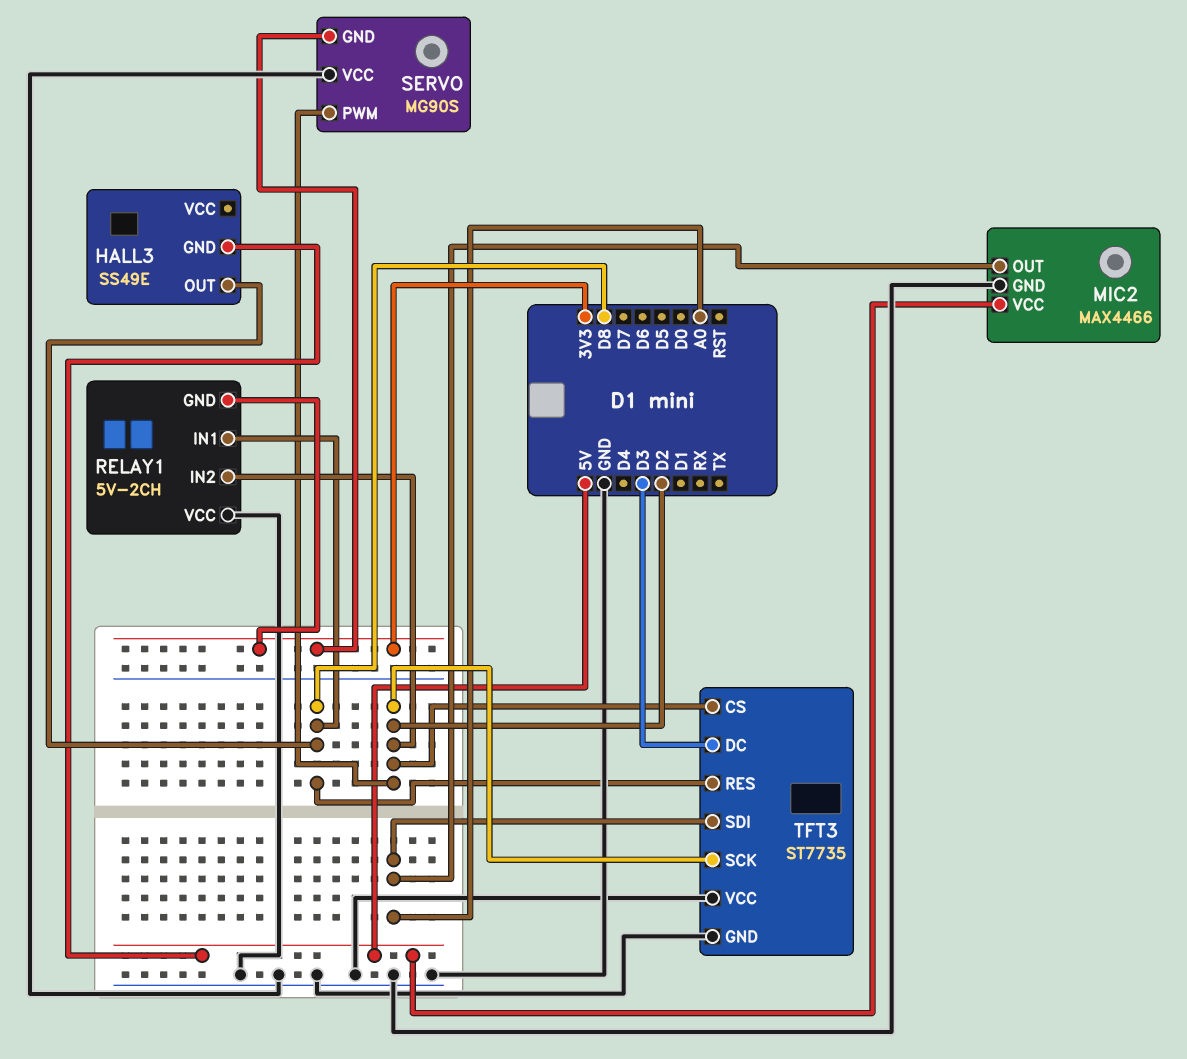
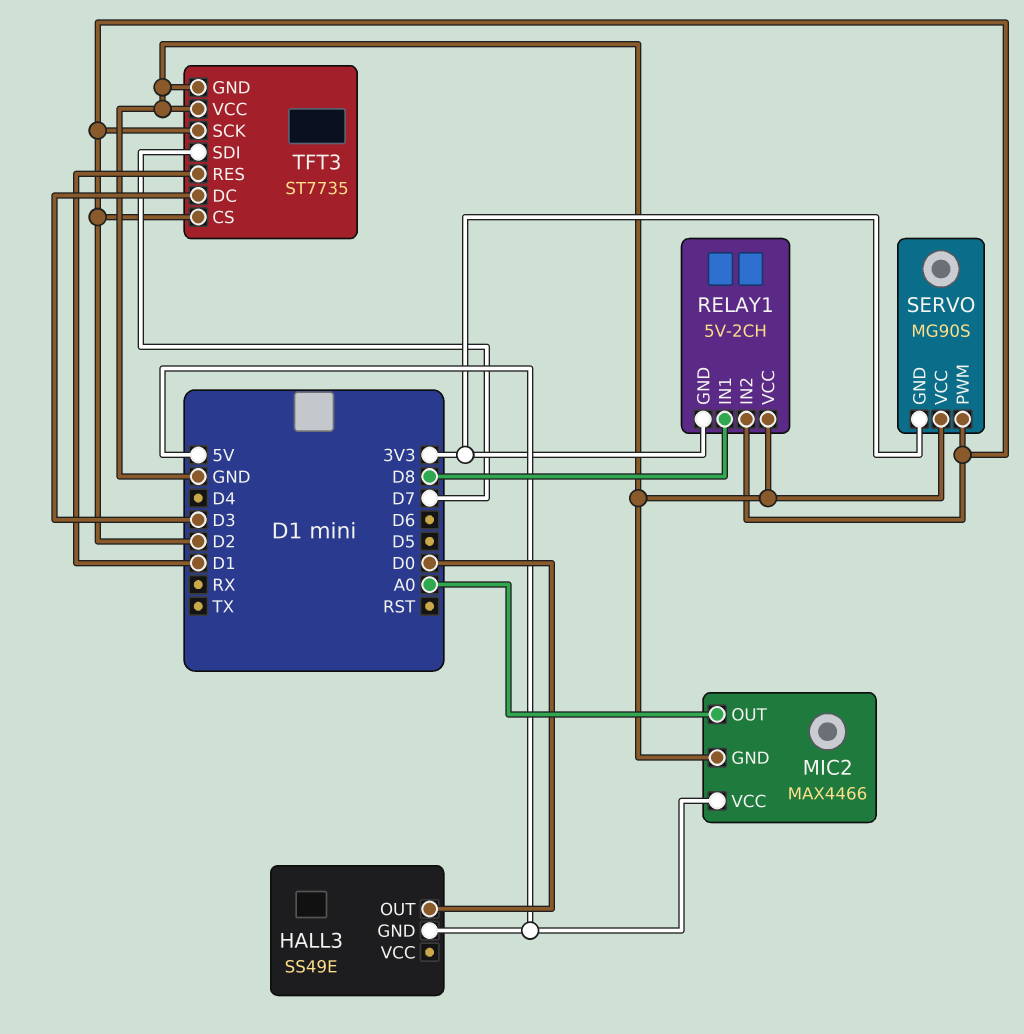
HALL3 pin OUT: D8 -> D0
TFT3 pin RES: D8 -> D1
TFT3 pin SDI: A0 -> D7

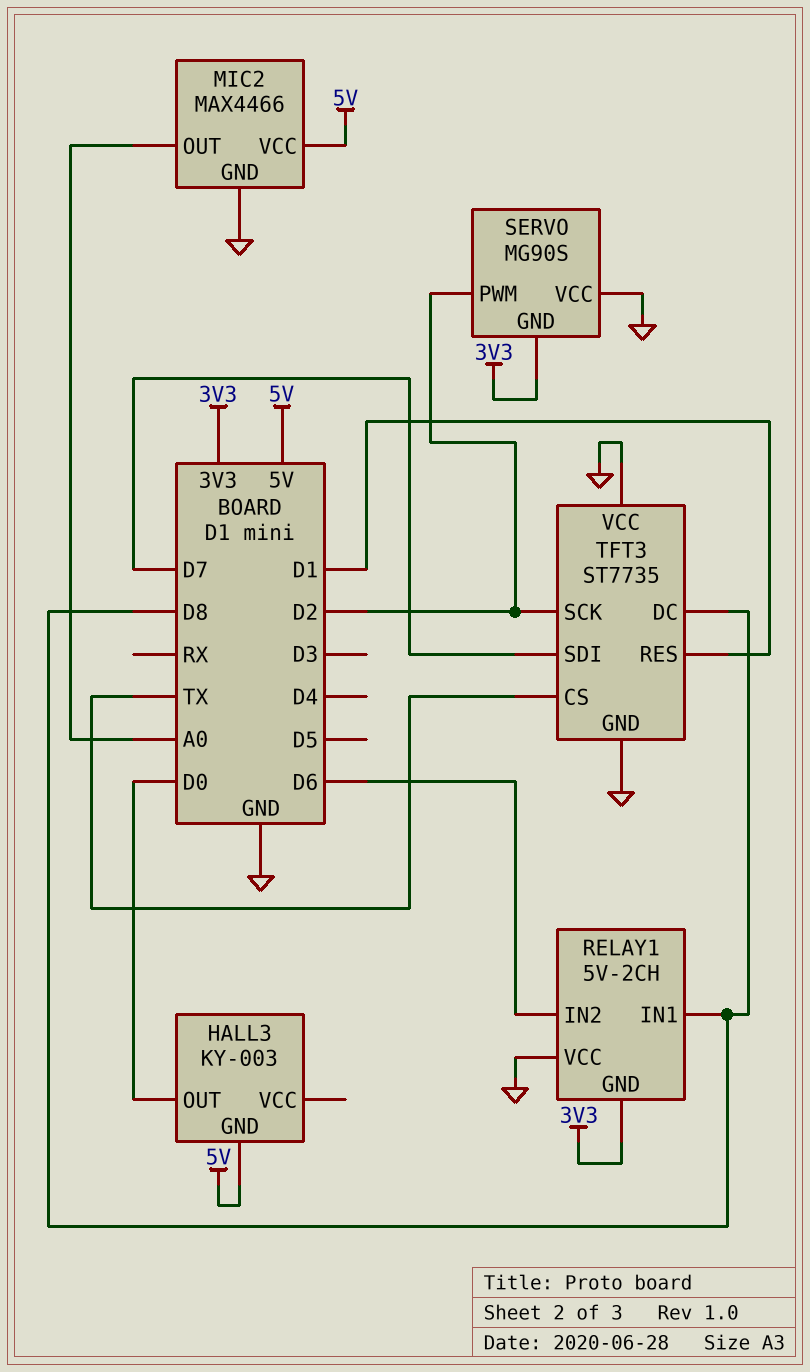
HALL3: SS49E -> KY-003
RELAY1 pin IN2: D2 -> D6
TFT3 pin CS: D2 -> TX
TFT3 pin DC: D3 -> D8

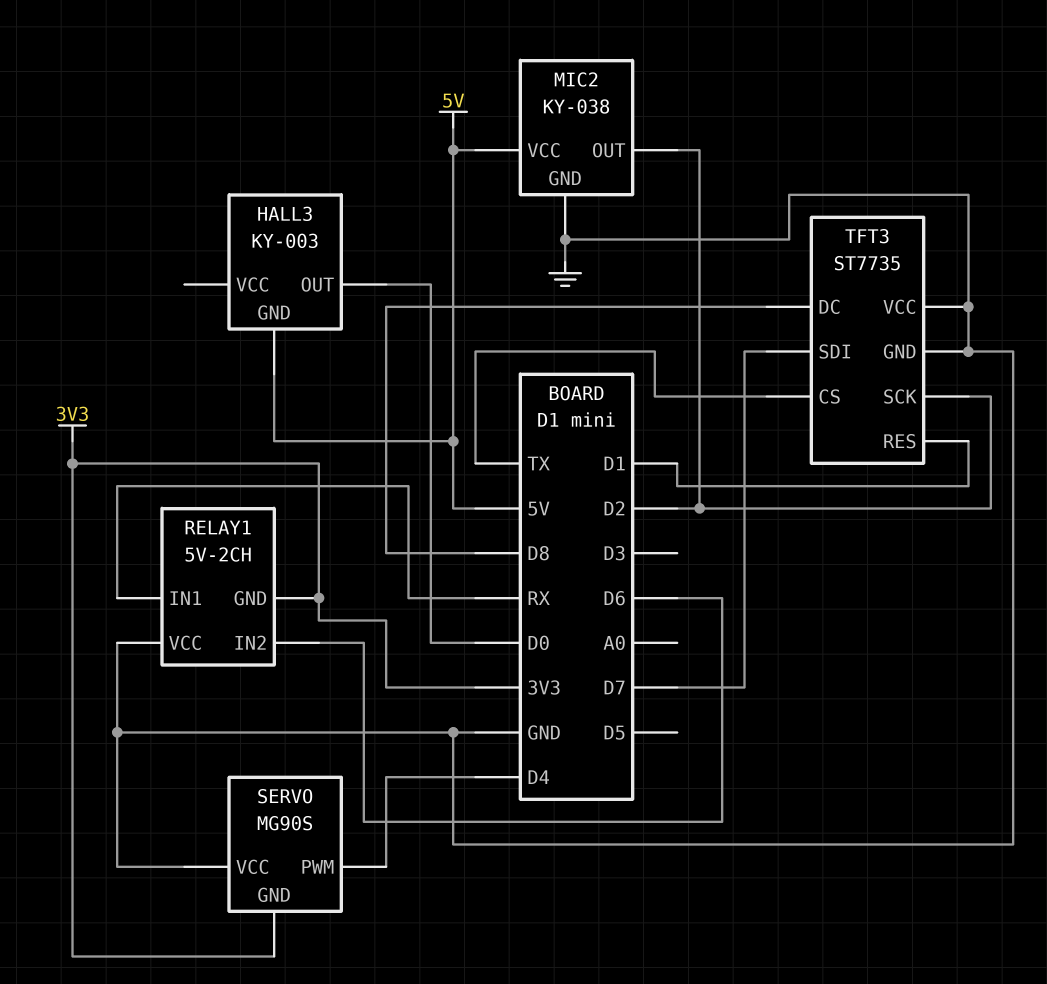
MIC2: MAX4466 -> KY-038
MIC2 pin OUT: A0 -> D2
RELAY1 pin IN1: D8 -> RX
SERVO pin PWM: D2 -> D4

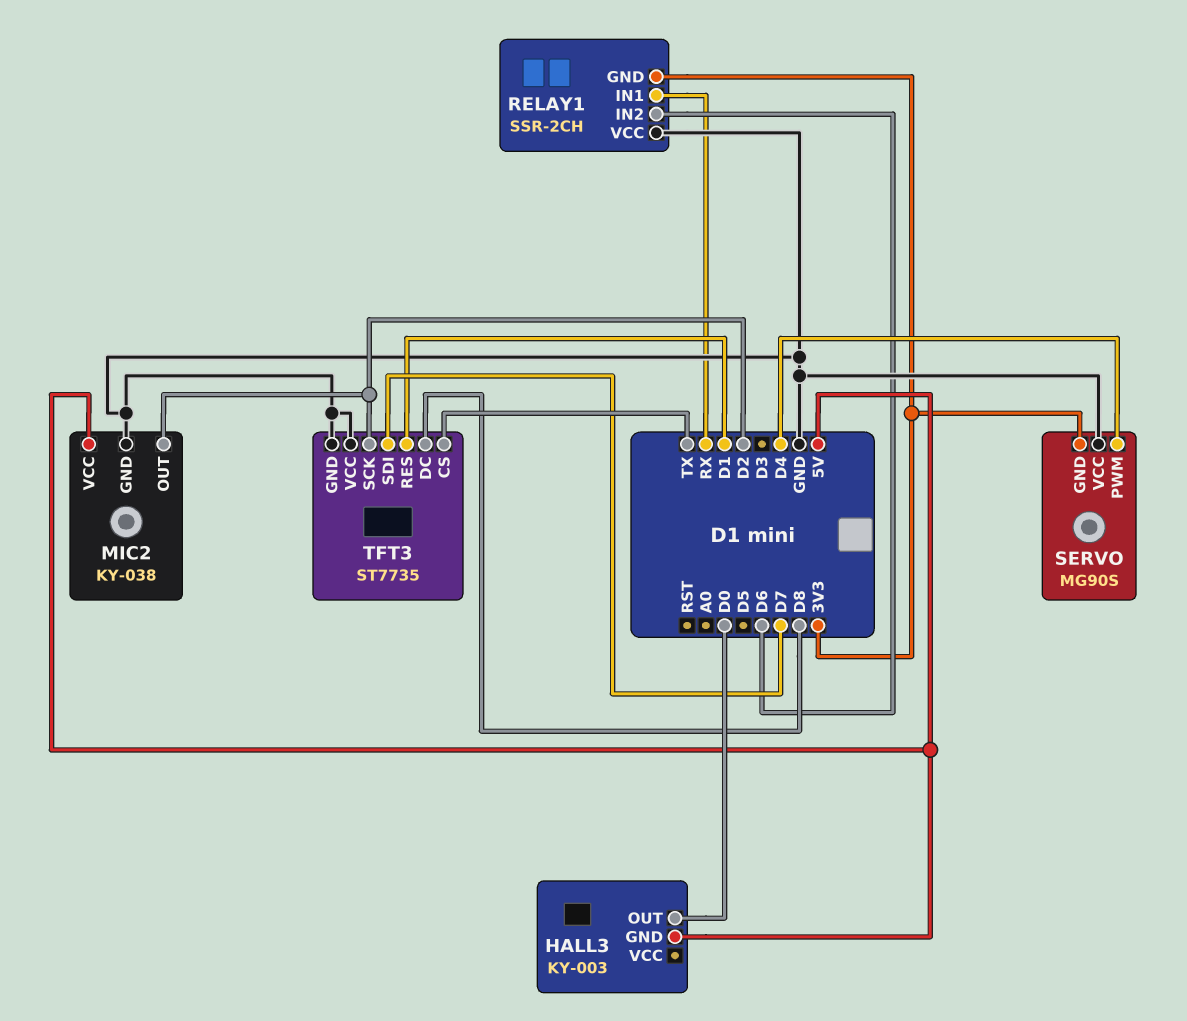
RELAY1: 5V-2CH -> SSR-2CH

